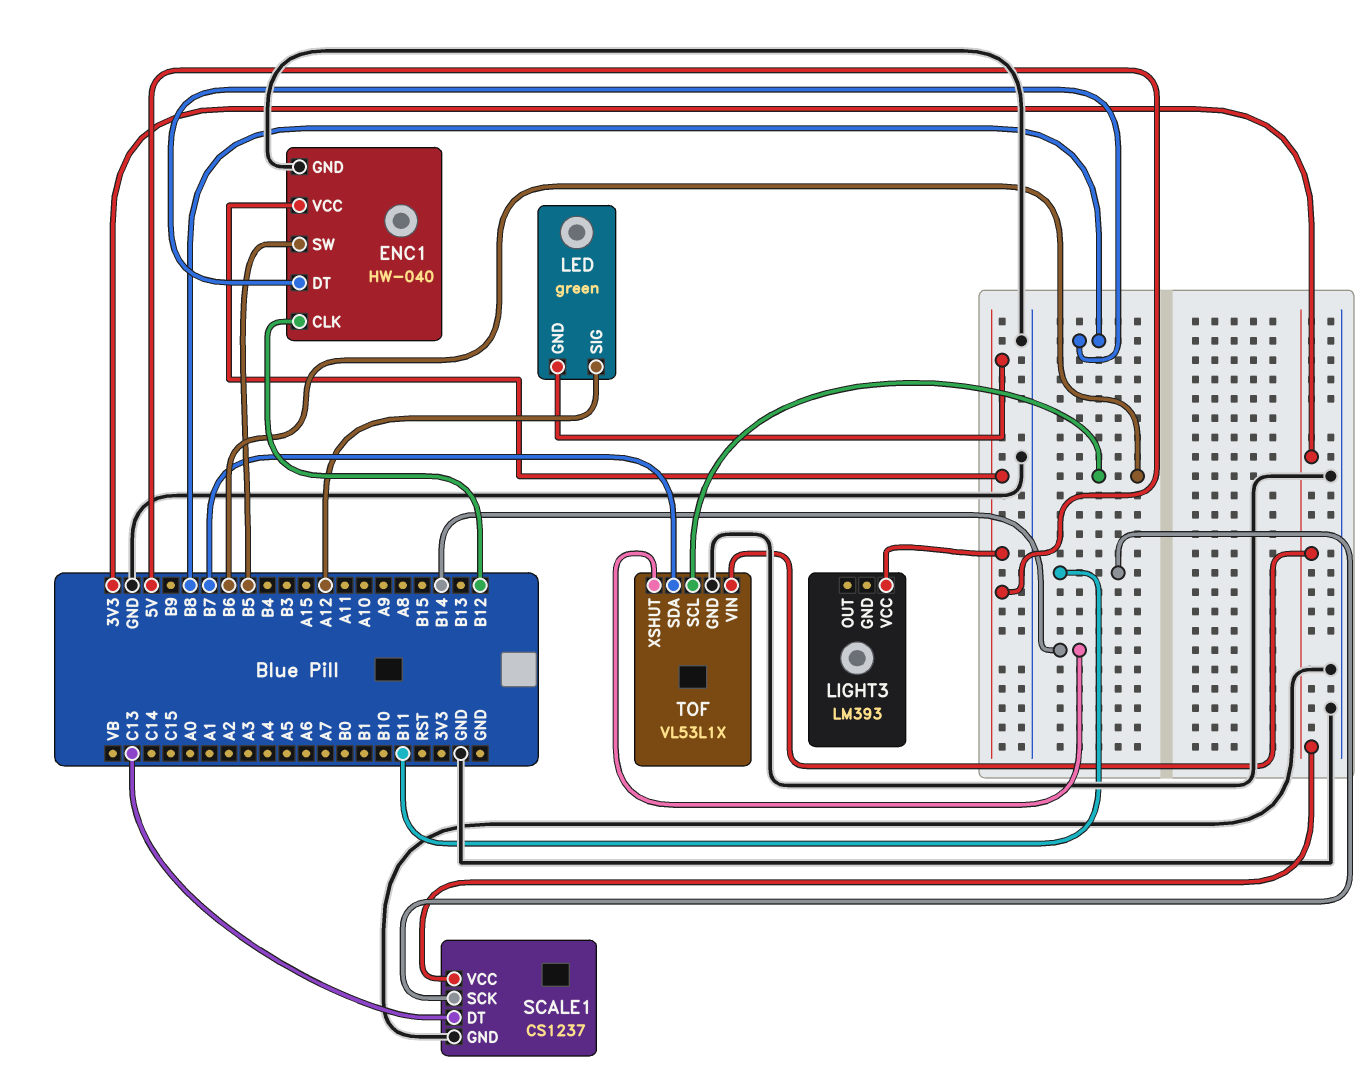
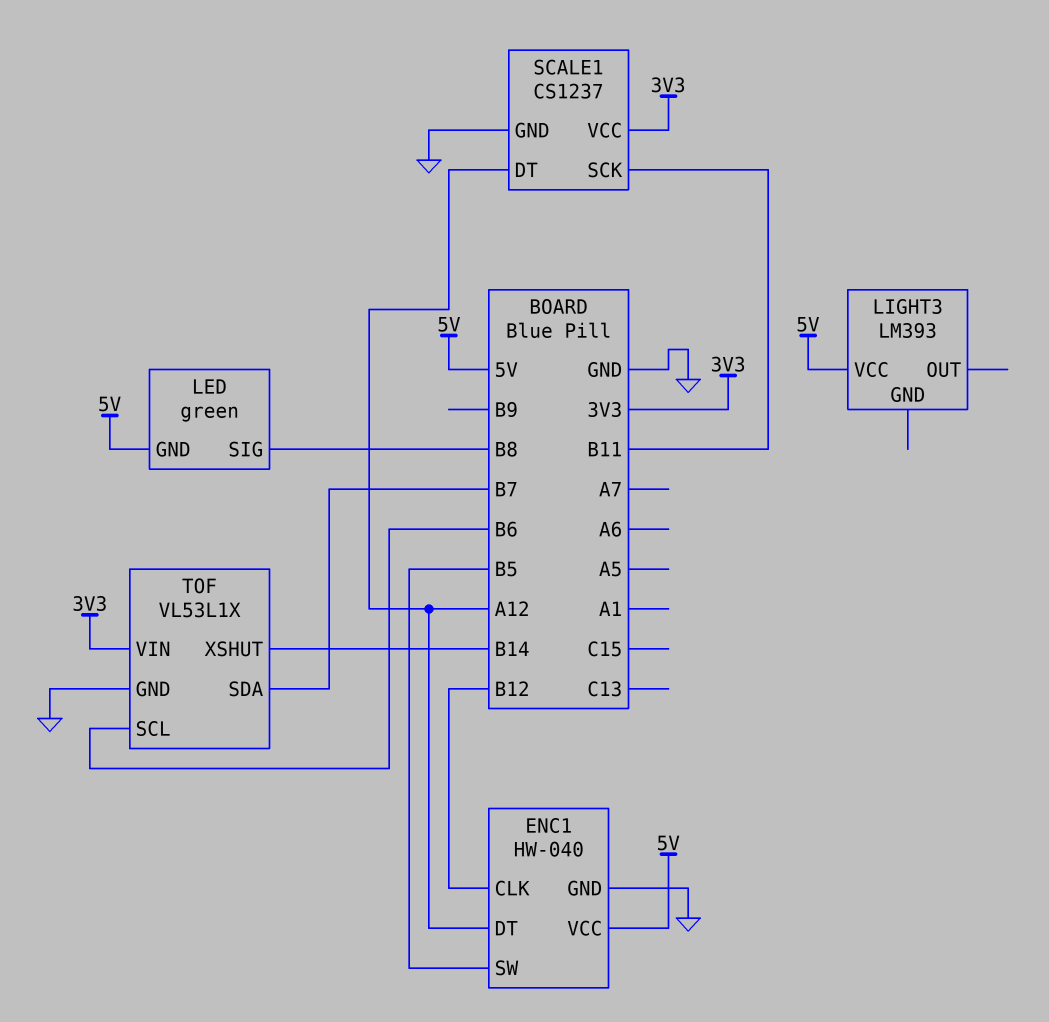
ENC1 pin DT: B8 -> A12
LED pin SIG: A12 -> B8
SCALE1 pin DT: C13 -> A12

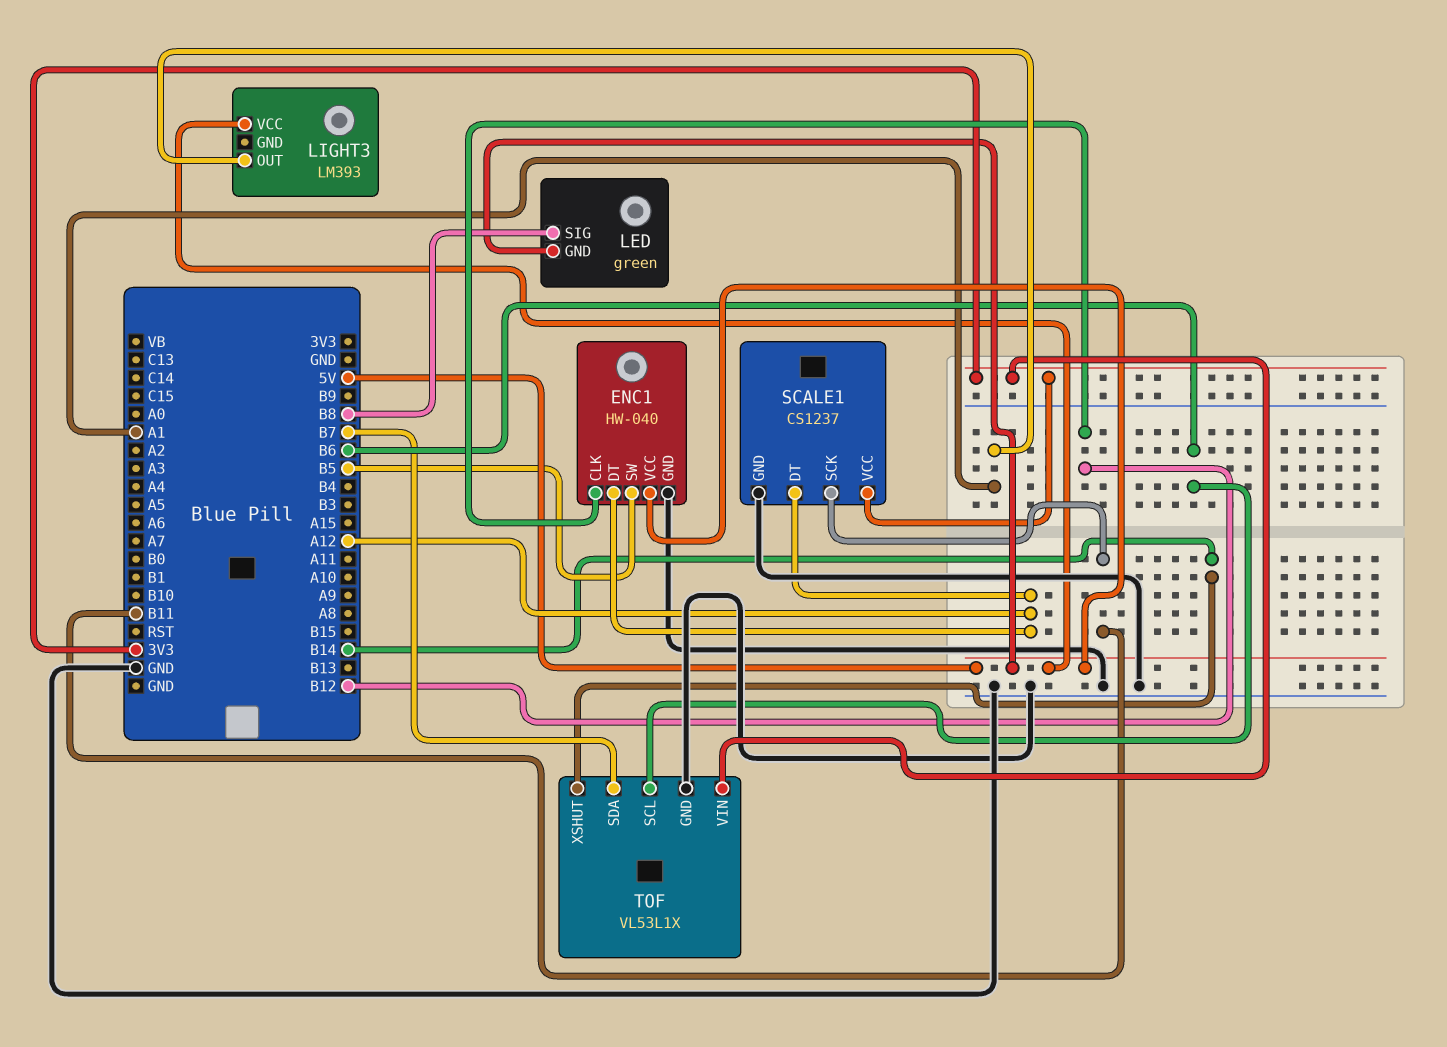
LIGHT3 pin OUT: none -> A1

